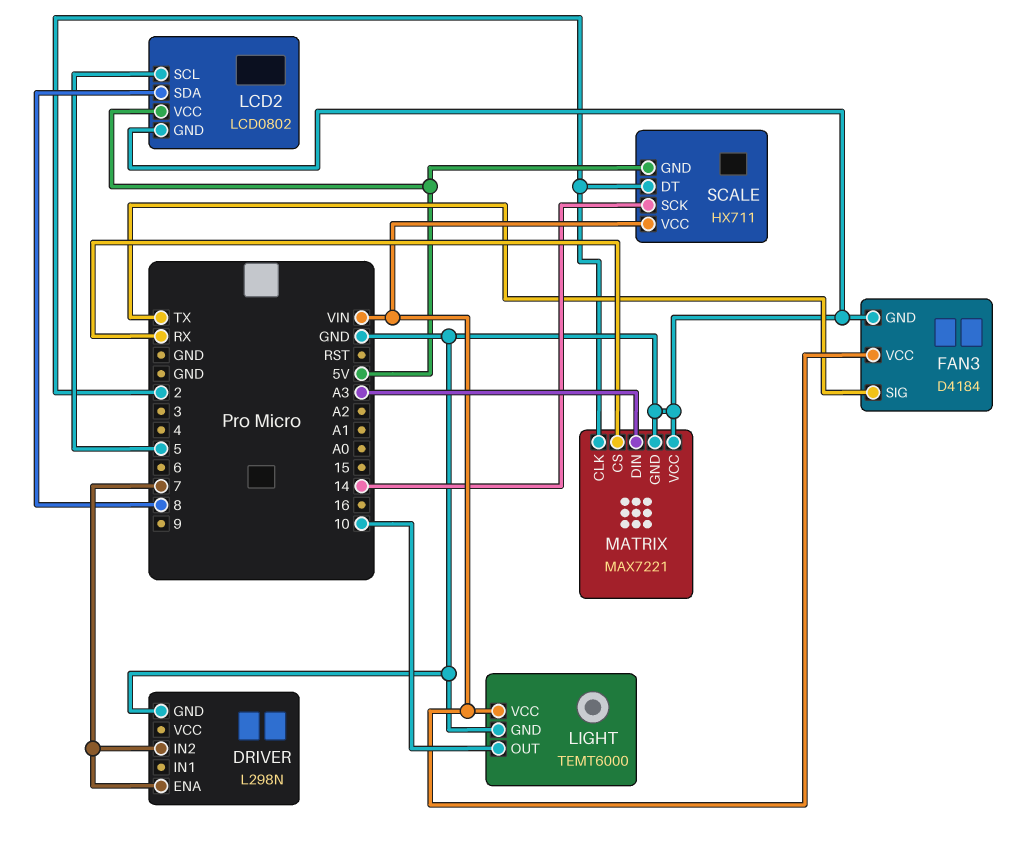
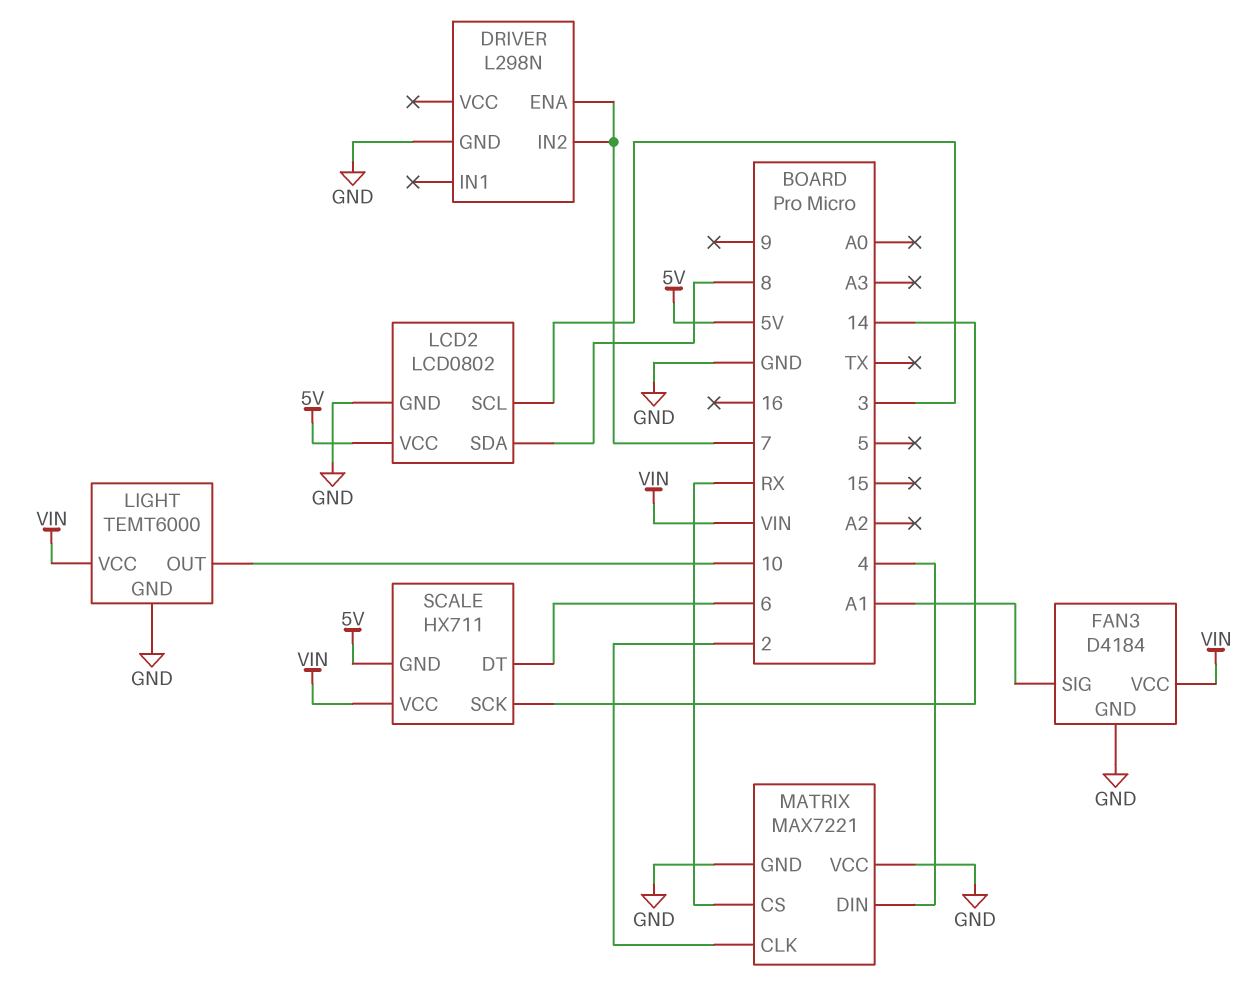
FAN3 pin SIG: TX -> A1
LCD2 pin SCL: 5 -> 3
MATRIX pin DIN: A3 -> 4
SCALE pin DT: 2 -> 6

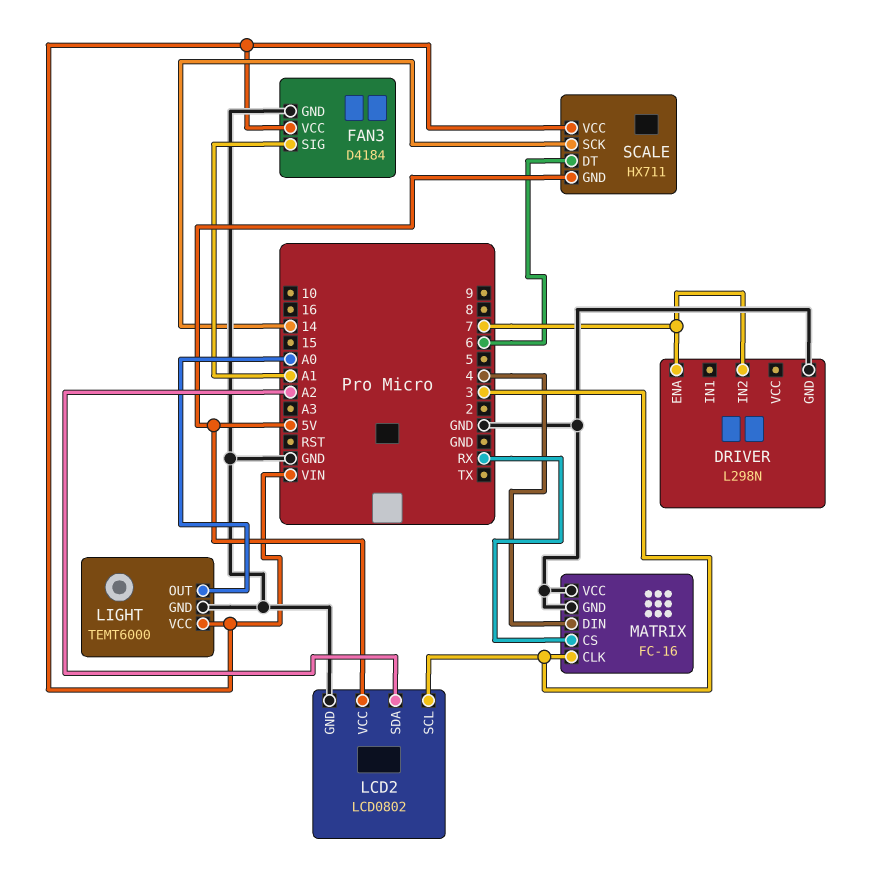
LCD2 pin SDA: 8 -> A2
LIGHT pin OUT: 10 -> A0
MATRIX: MAX7221 -> FC-16
MATRIX pin CLK: 2 -> 3

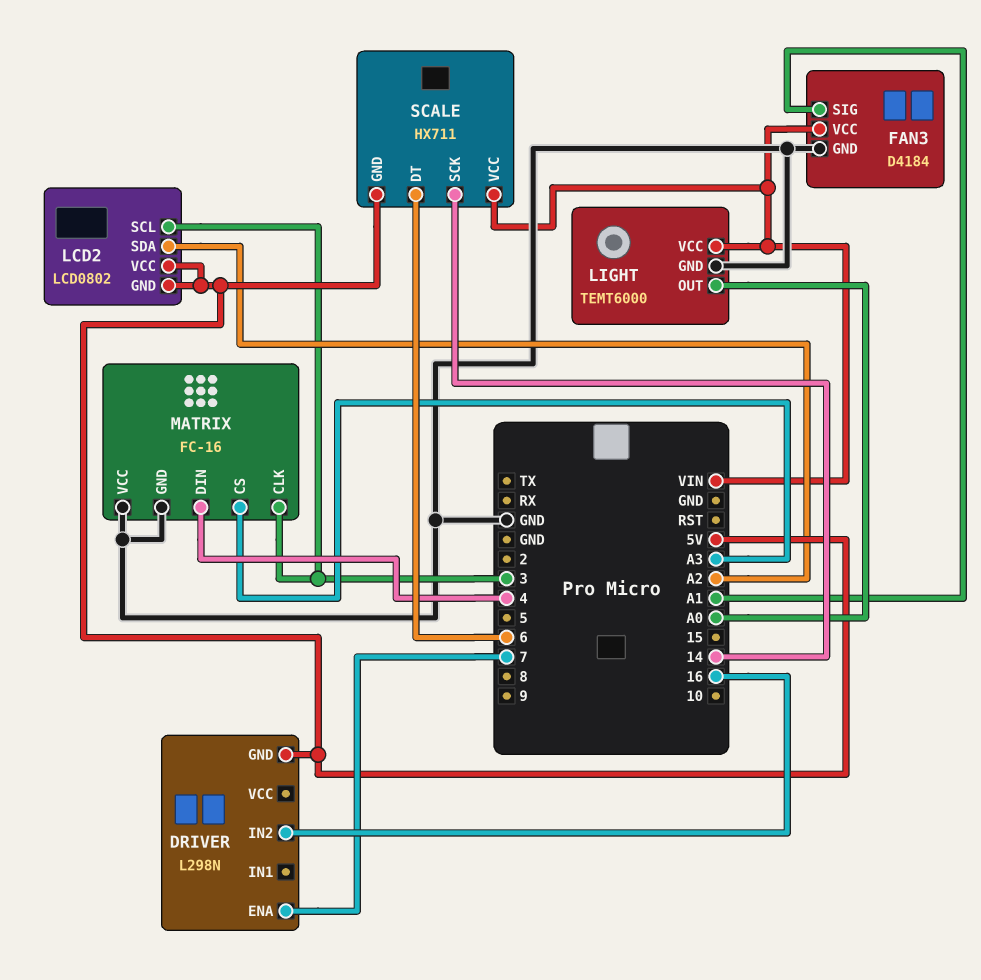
DRIVER pin GND: GND -> 5V
DRIVER pin IN2: 7 -> 16
LCD2 pin GND: GND -> 5V
MATRIX pin CS: RX -> A3

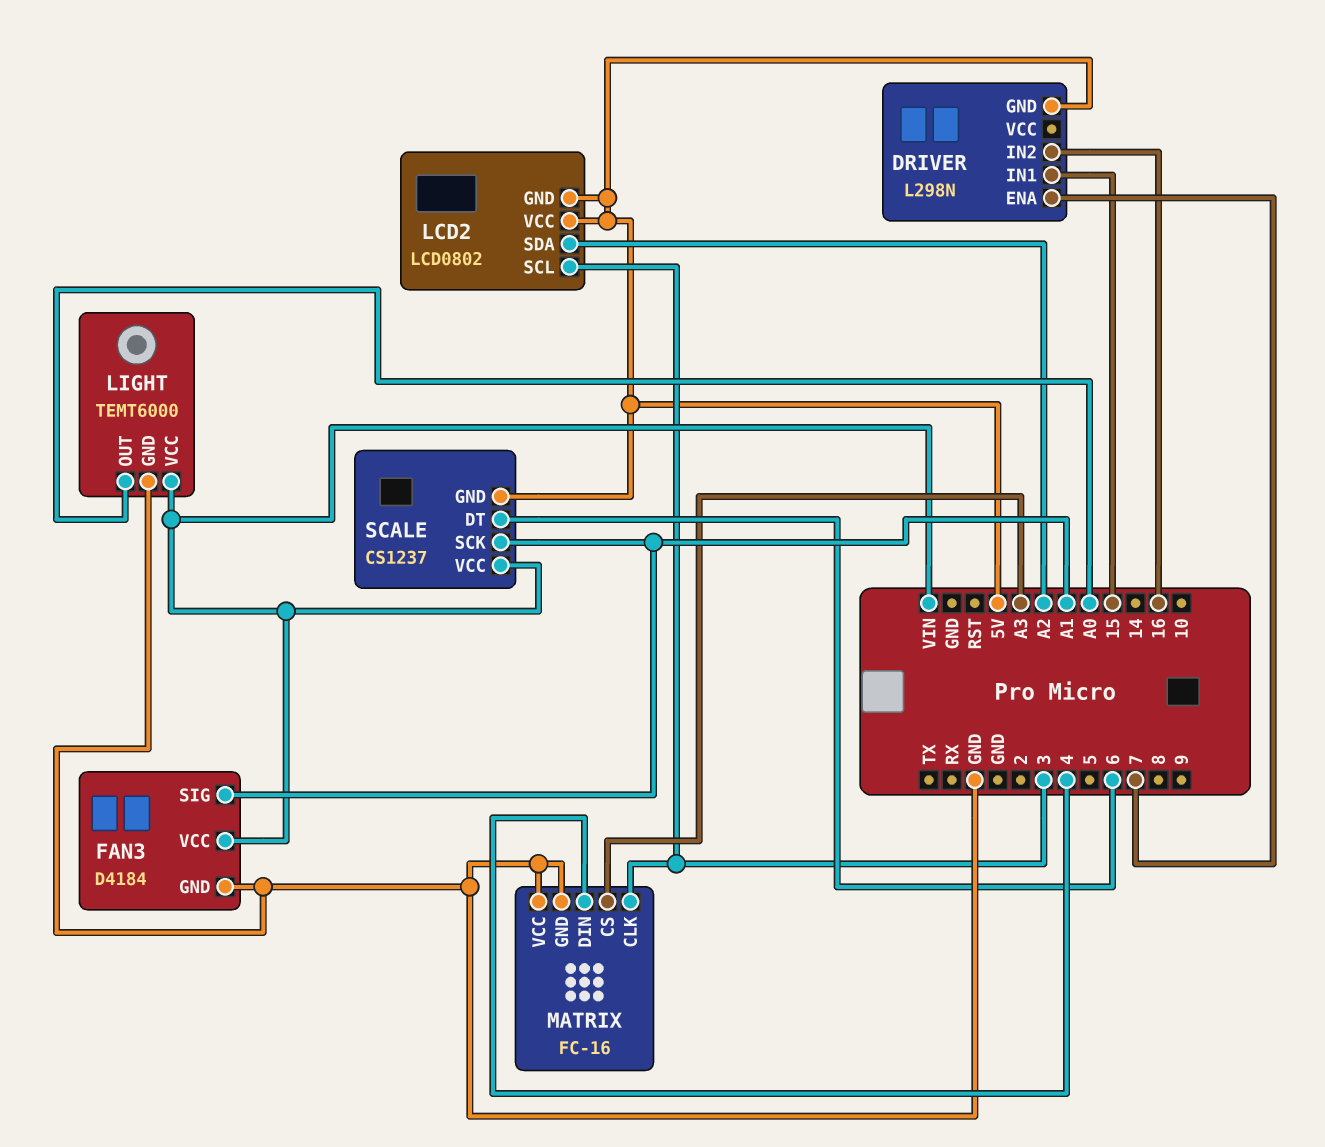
DRIVER pin IN1: none -> 15
SCALE: HX711 -> CS1237
SCALE pin SCK: 14 -> A1

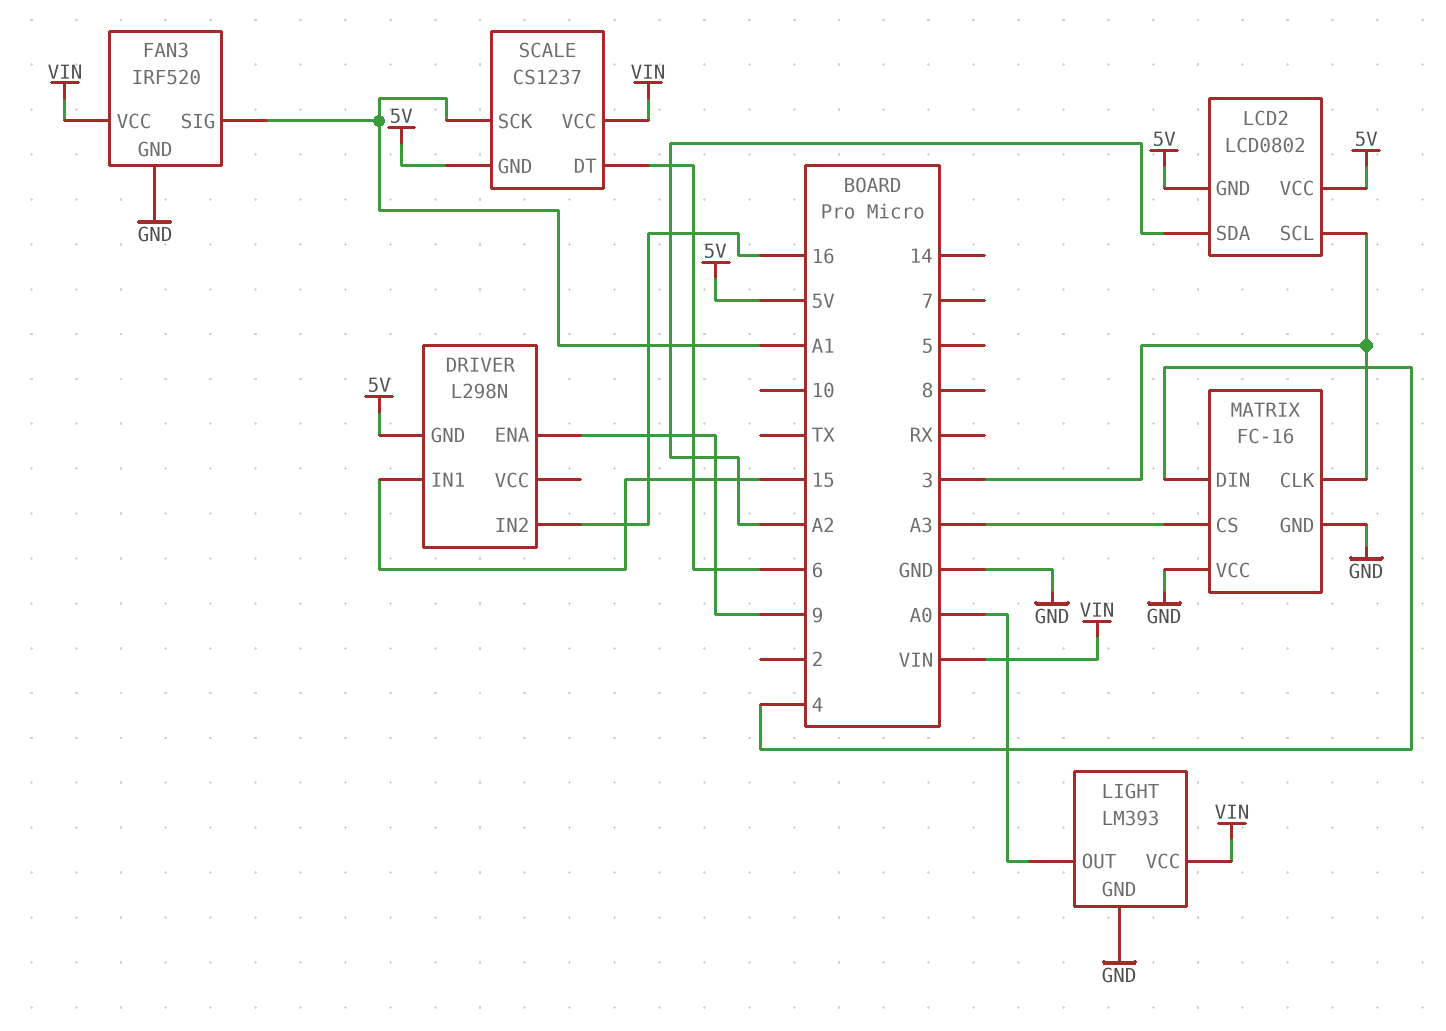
DRIVER pin ENA: 7 -> 9
FAN3: D4184 -> IRF520
LIGHT: TEMT6000 -> LM393

